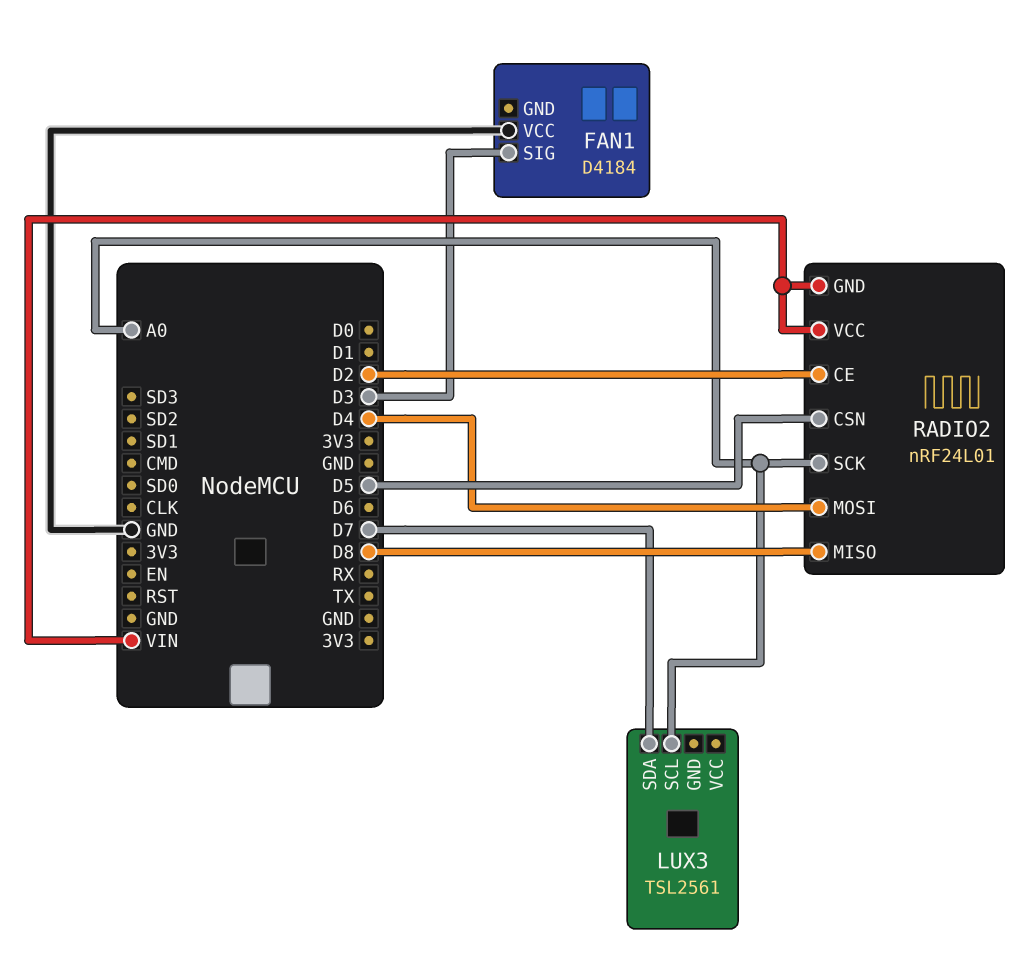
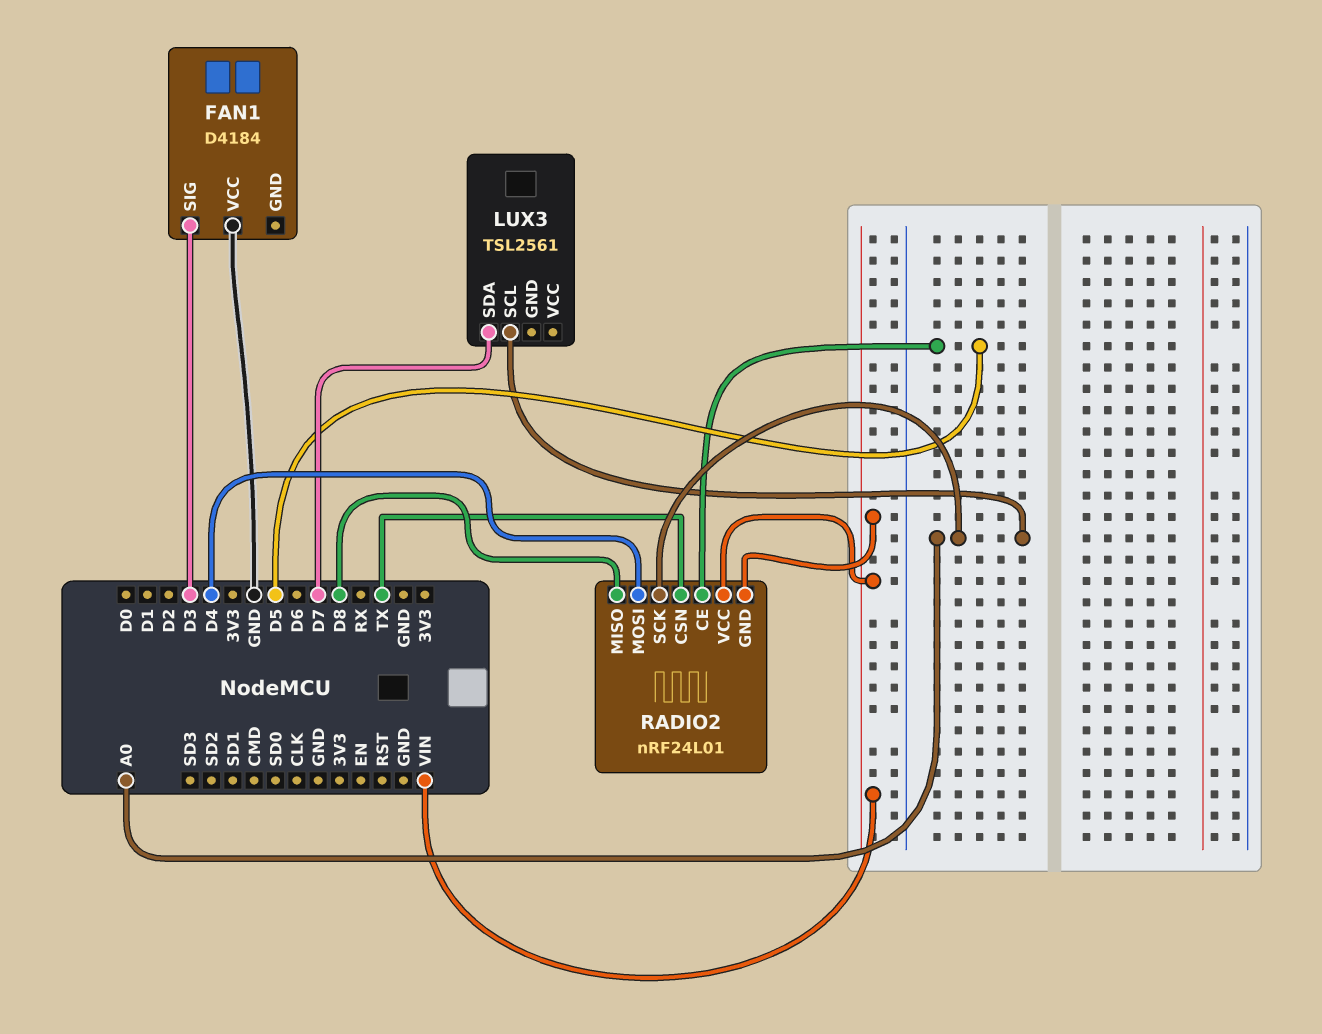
RADIO2 pin CE: D2 -> D5
RADIO2 pin CSN: D5 -> TX

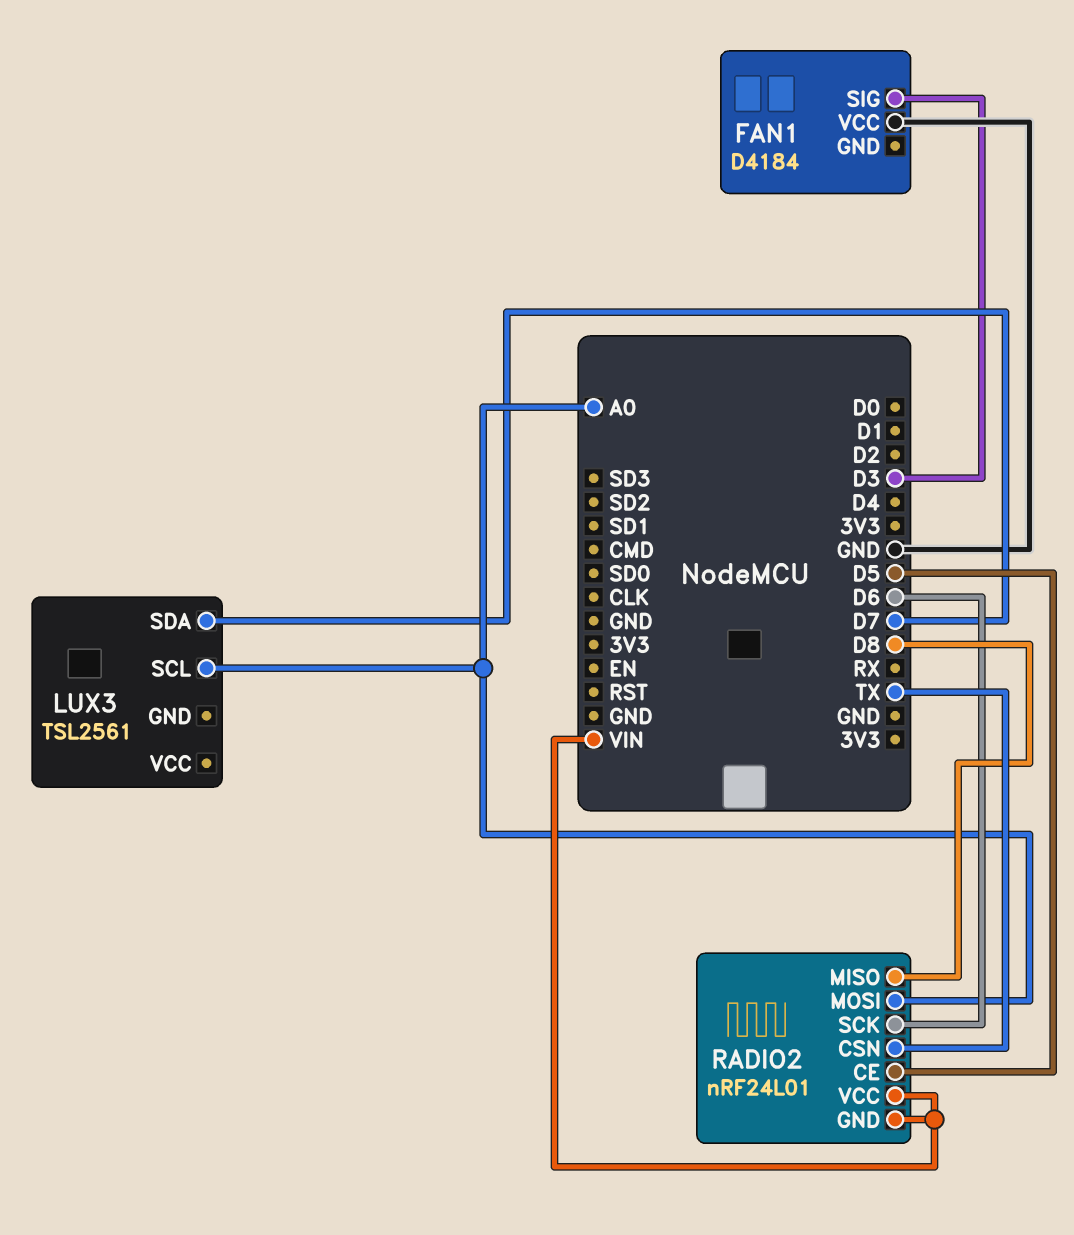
RADIO2 pin MOSI: D4 -> A0
RADIO2 pin SCK: A0 -> D6

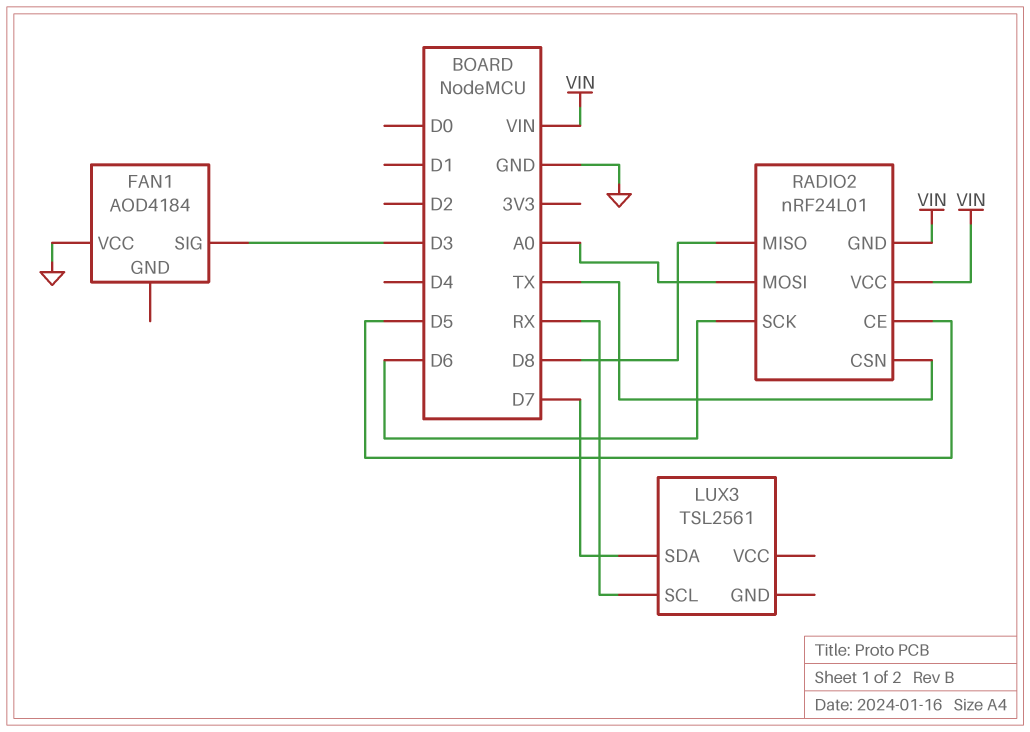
FAN1: D4184 -> AOD4184
LUX3 pin SCL: A0 -> RX

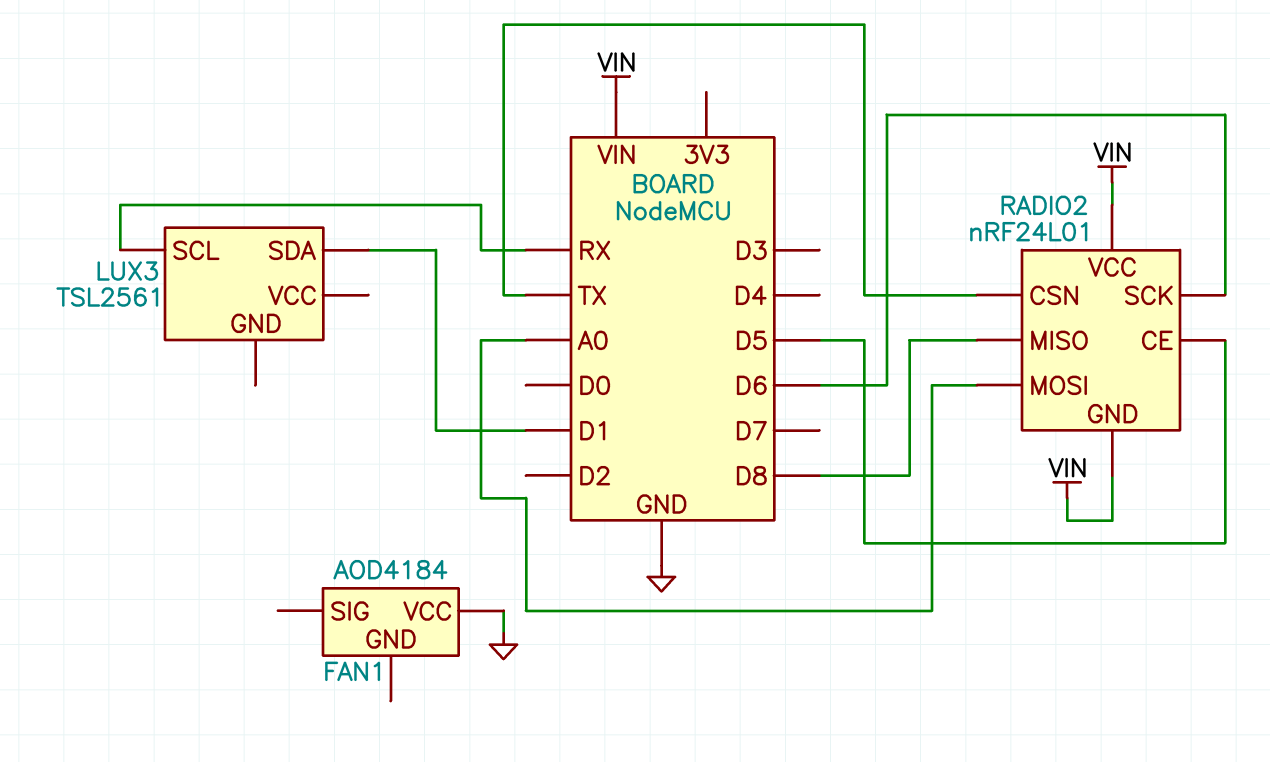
FAN1 pin SIG: D3 -> none
LUX3 pin SDA: D7 -> D1

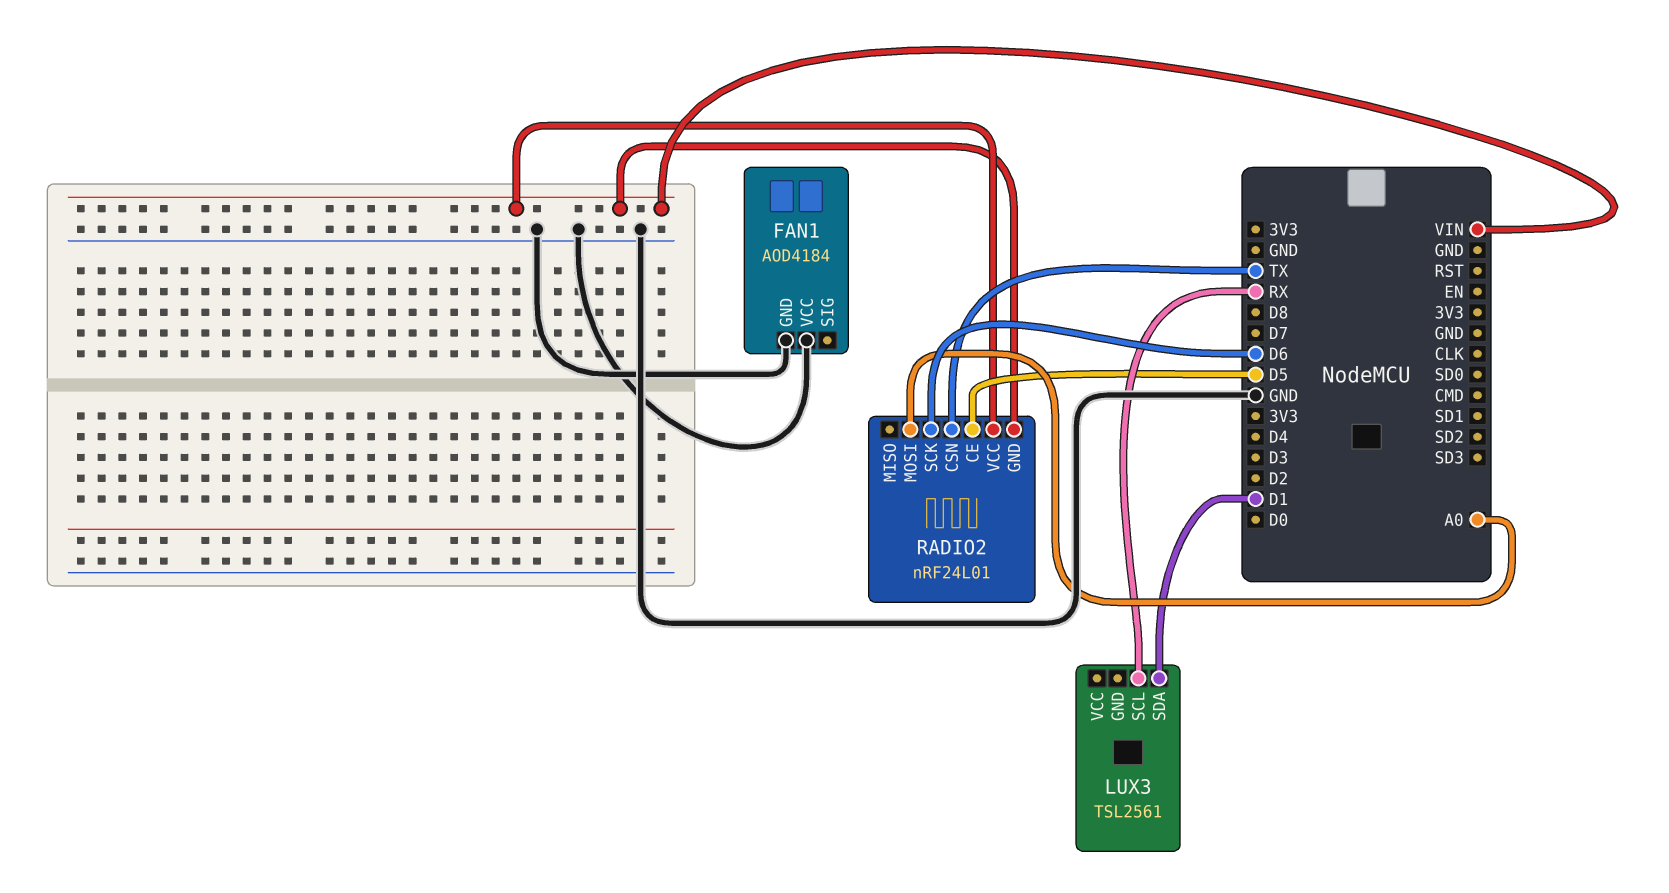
FAN1 pin GND: none -> GND
RADIO2 pin MISO: D8 -> none

